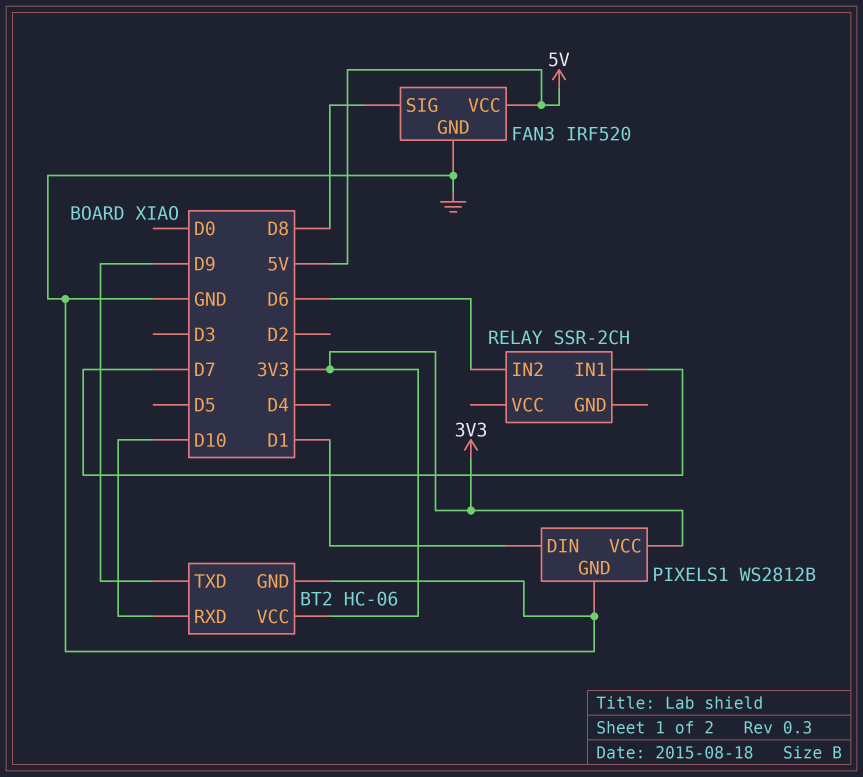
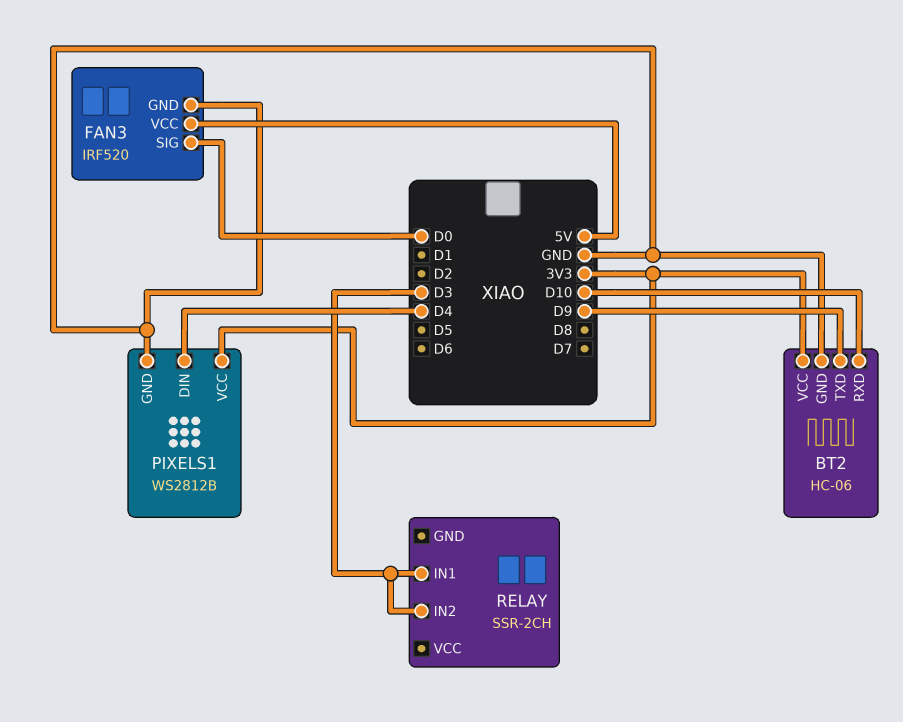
FAN3 pin SIG: D8 -> D0
PIXELS1 pin DIN: D1 -> D4
RELAY pin IN1: D7 -> D3
RELAY pin IN2: D6 -> D3

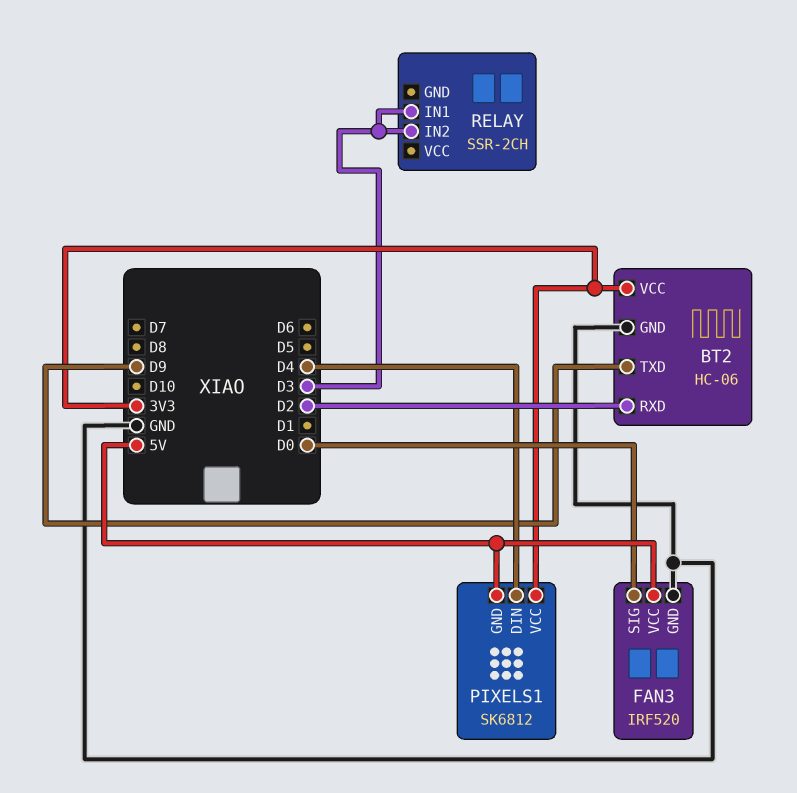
BT2 pin RXD: D10 -> D2
PIXELS1: WS2812B -> SK6812
PIXELS1 pin GND: GND -> 5V

